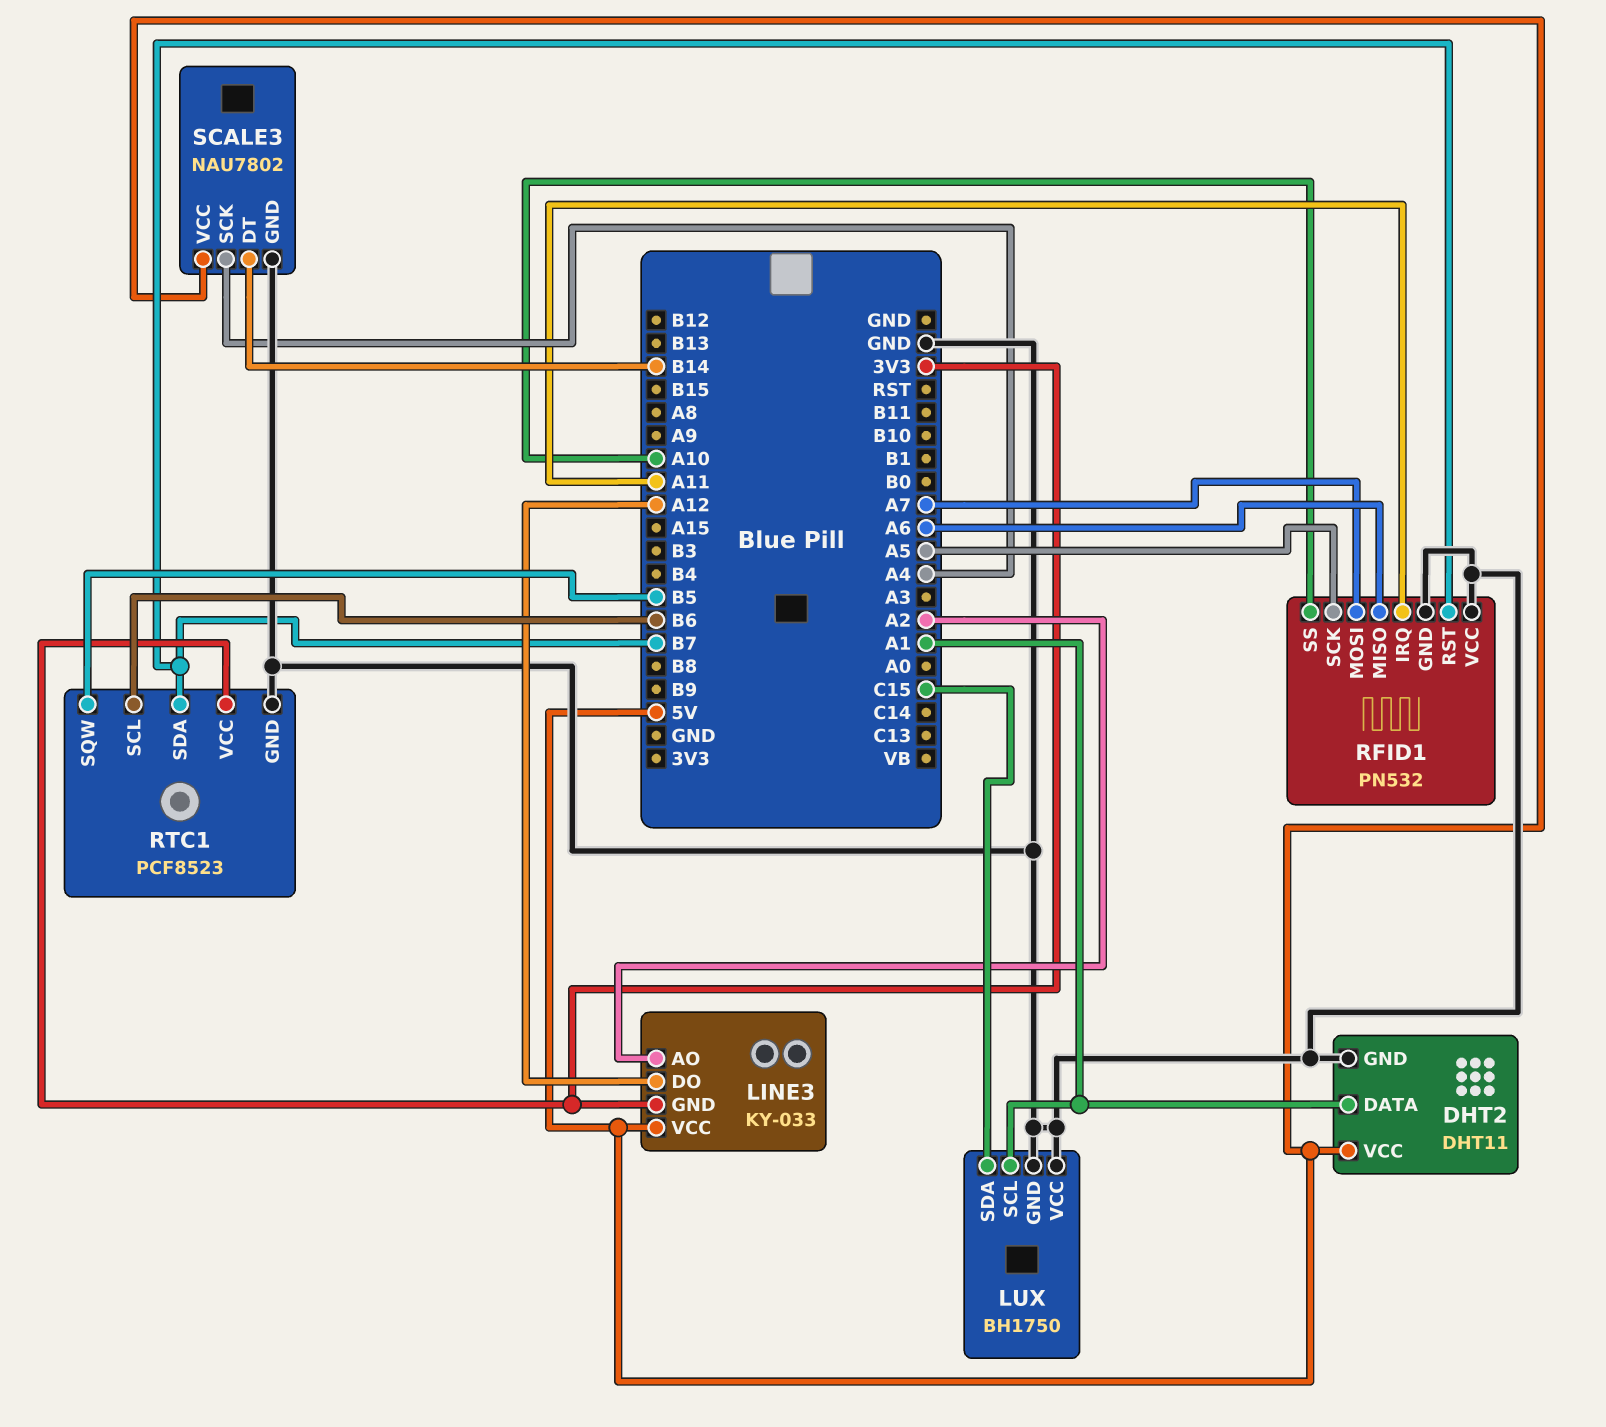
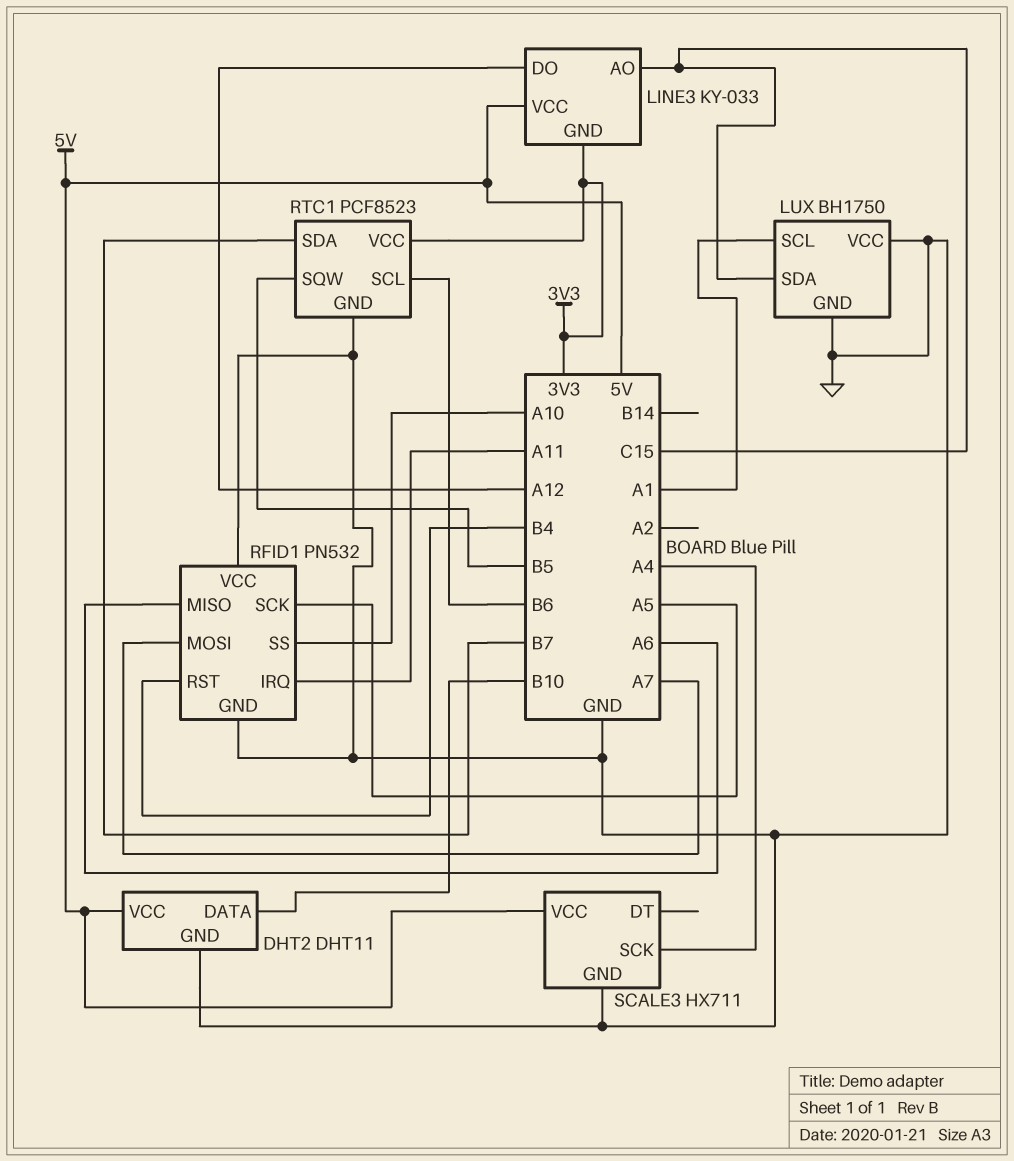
DHT2 pin DATA: A1 -> B10
LINE3 pin AO: A2 -> C15
RFID1 pin RST: B7 -> B4
SCALE3: NAU7802 -> HX711
SCALE3 pin DT: B14 -> none

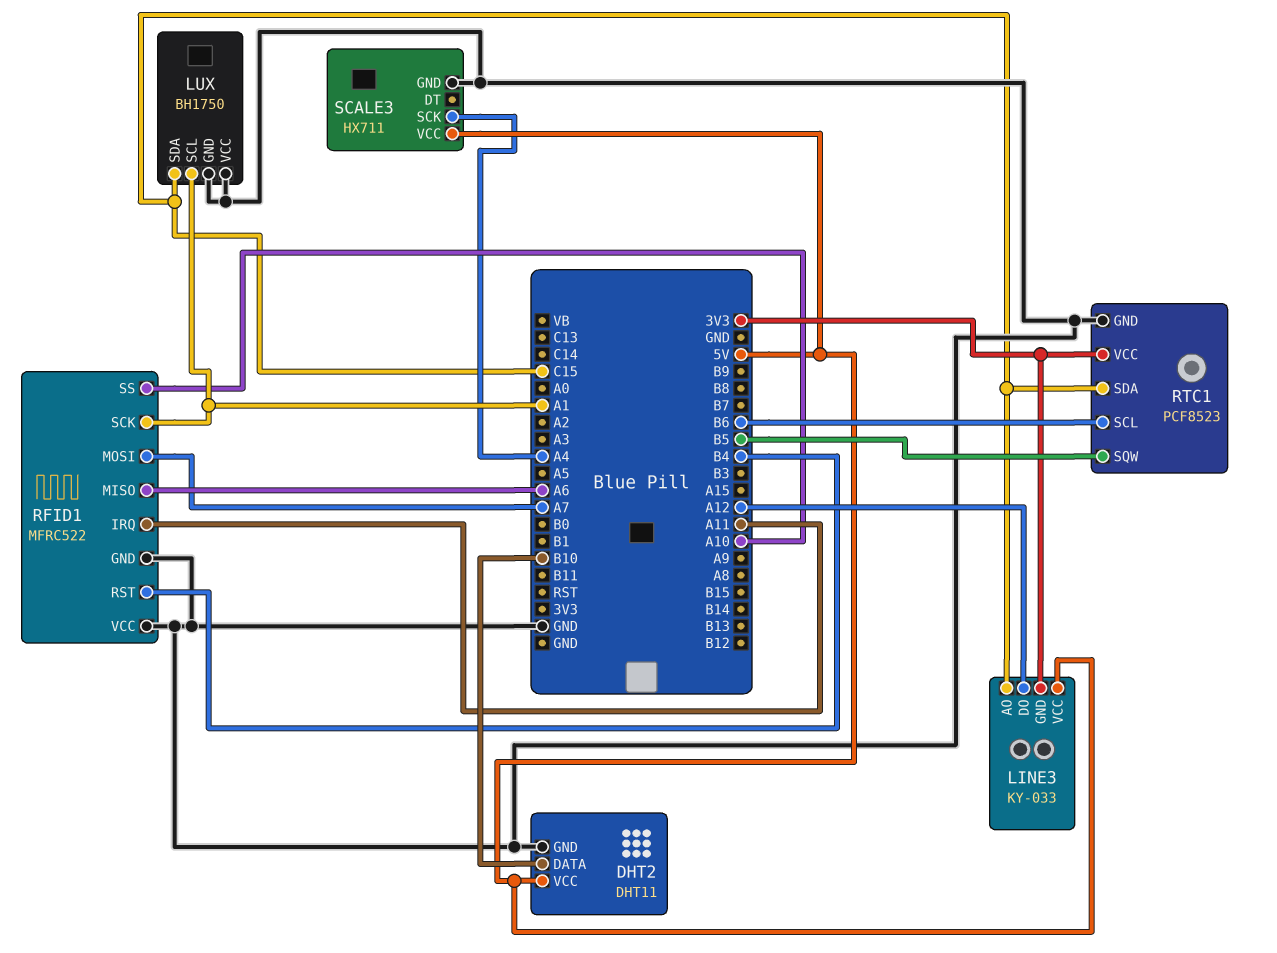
RFID1: PN532 -> MFRC522
RFID1 pin SCK: A5 -> A1
RTC1 pin SDA: B7 -> C15

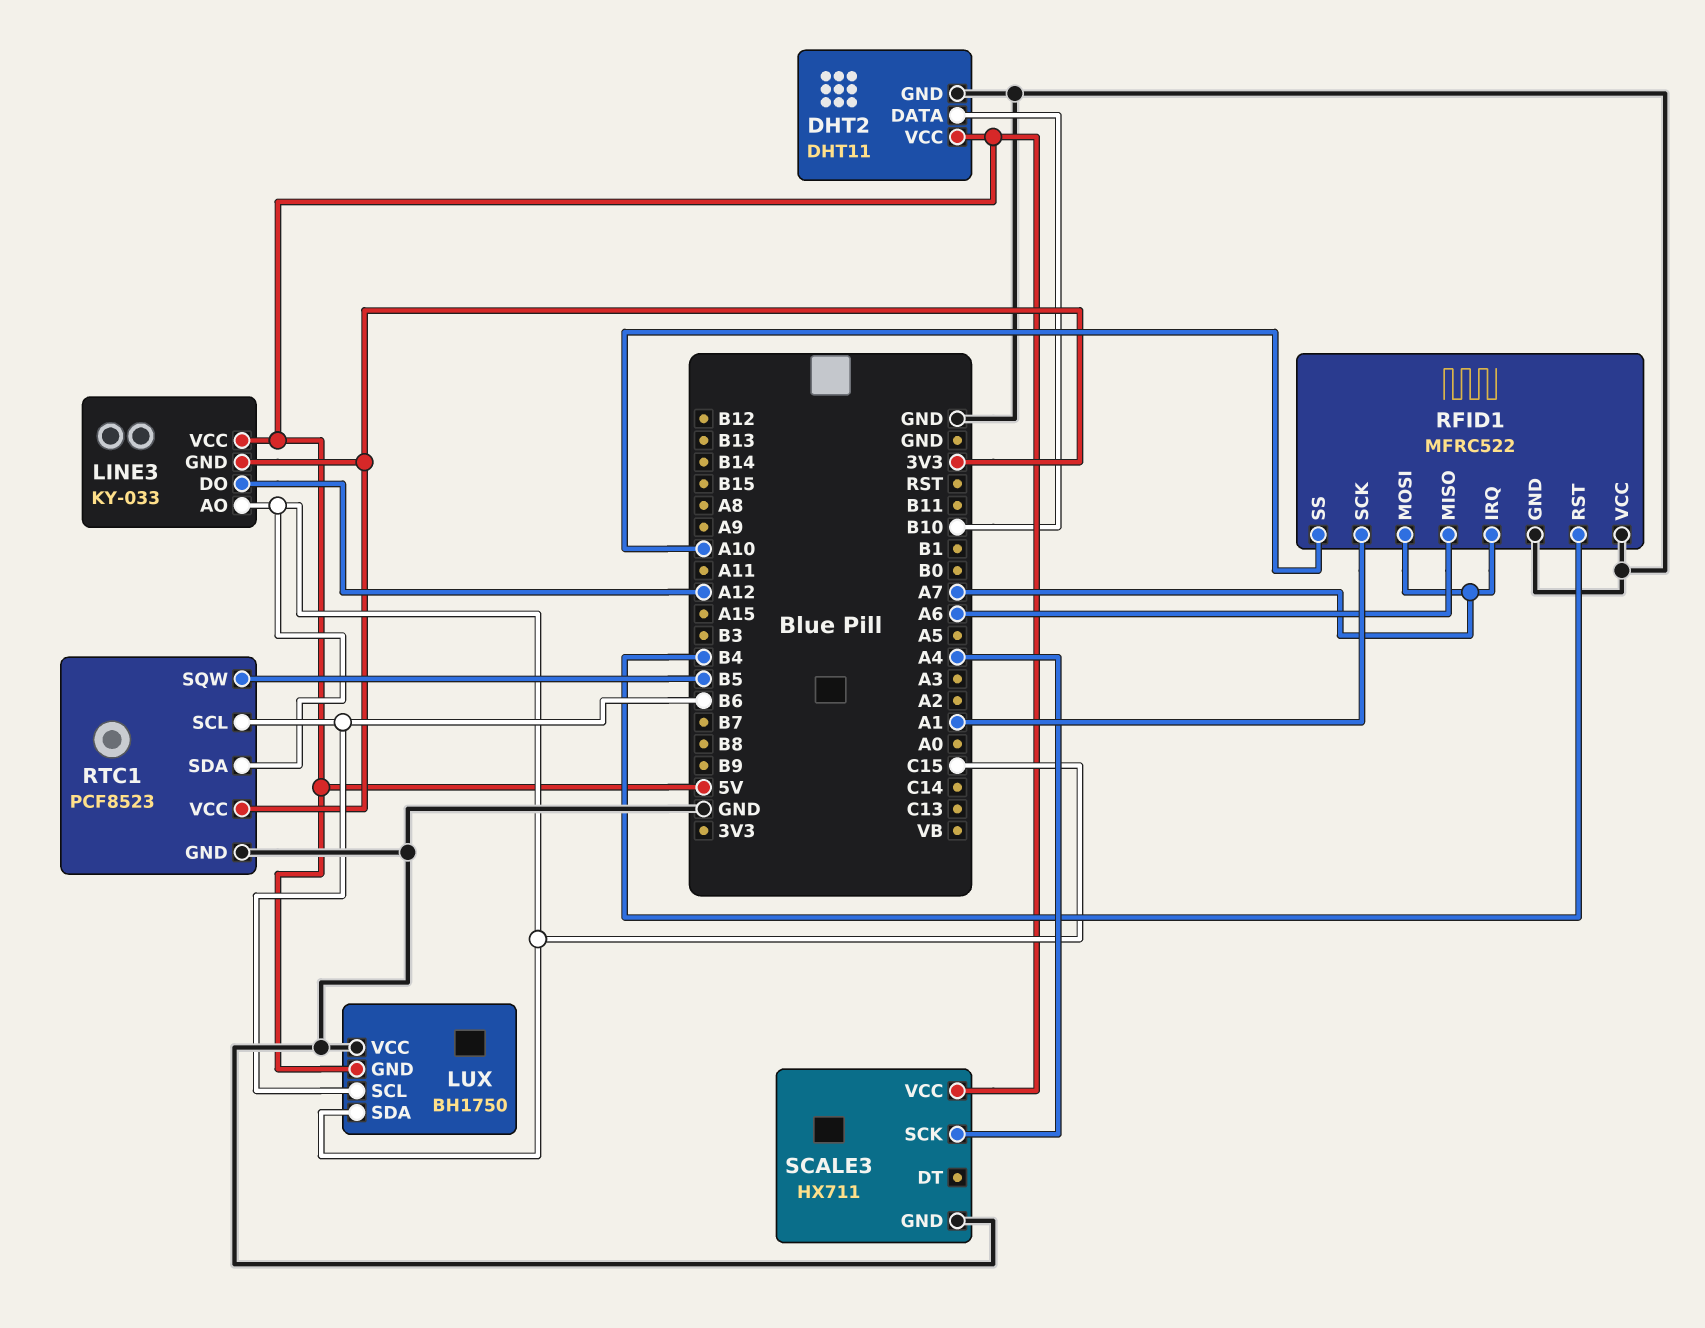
LUX pin GND: GND -> 5V
LUX pin SCL: A1 -> B6
RFID1 pin IRQ: A11 -> A7

